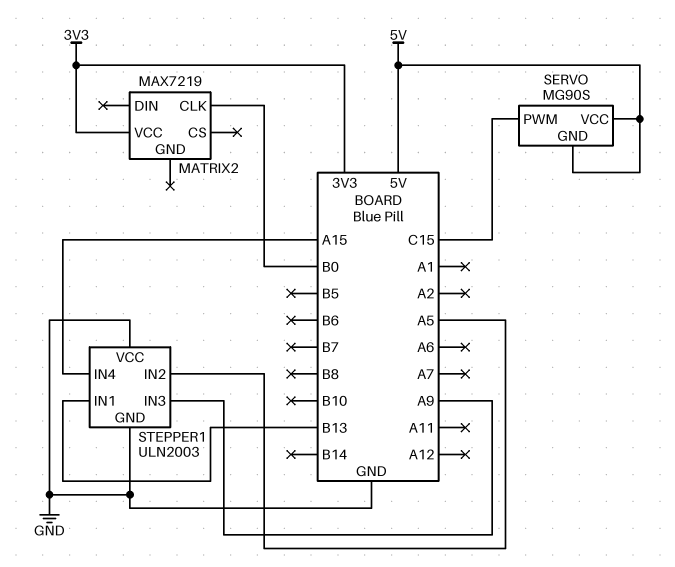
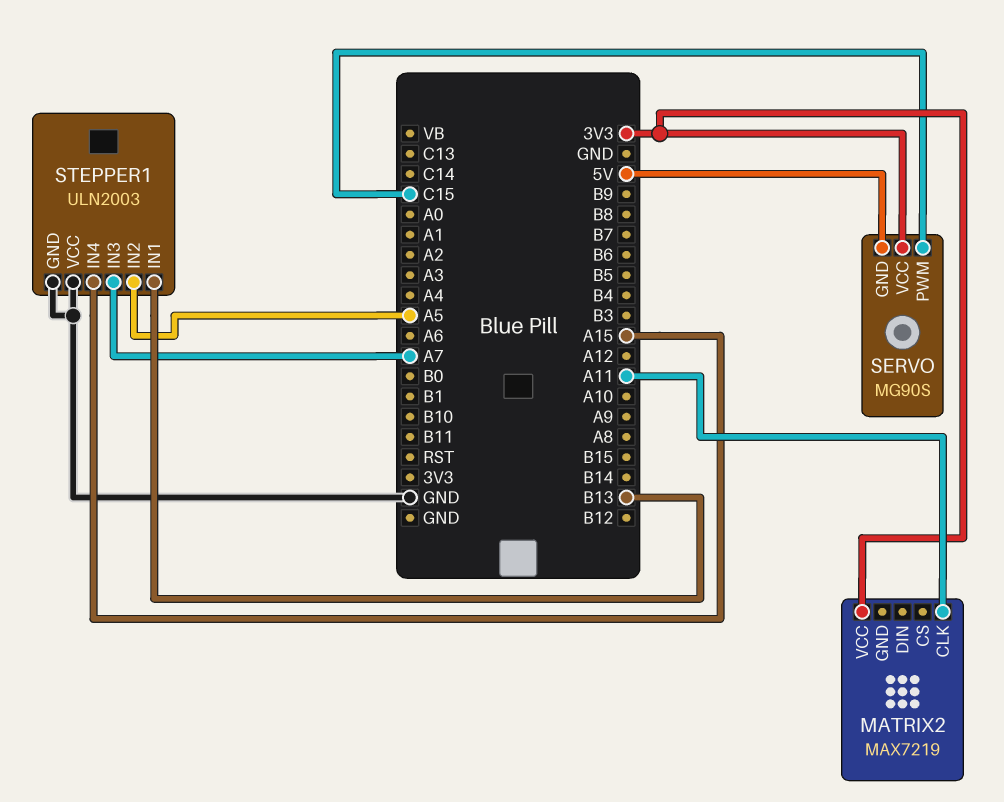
MATRIX2 pin CLK: B0 -> A11
SERVO pin VCC: 5V -> 3V3
STEPPER1 pin IN3: A9 -> A7

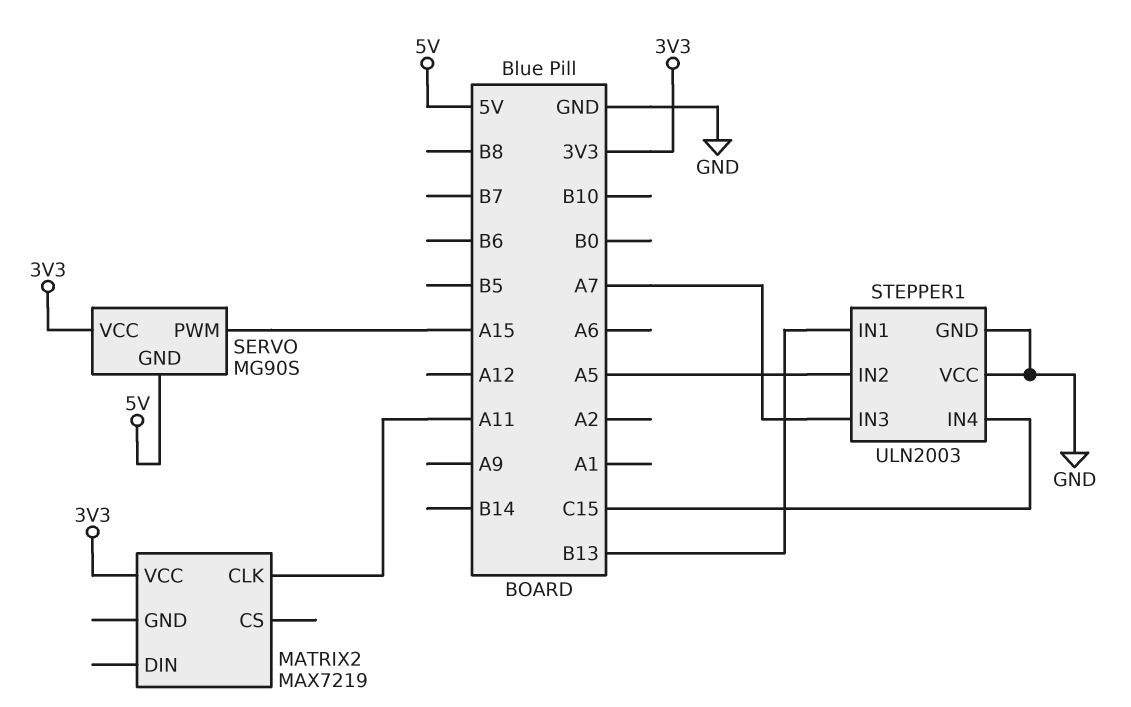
SERVO pin PWM: C15 -> A15
STEPPER1 pin IN4: A15 -> C15

